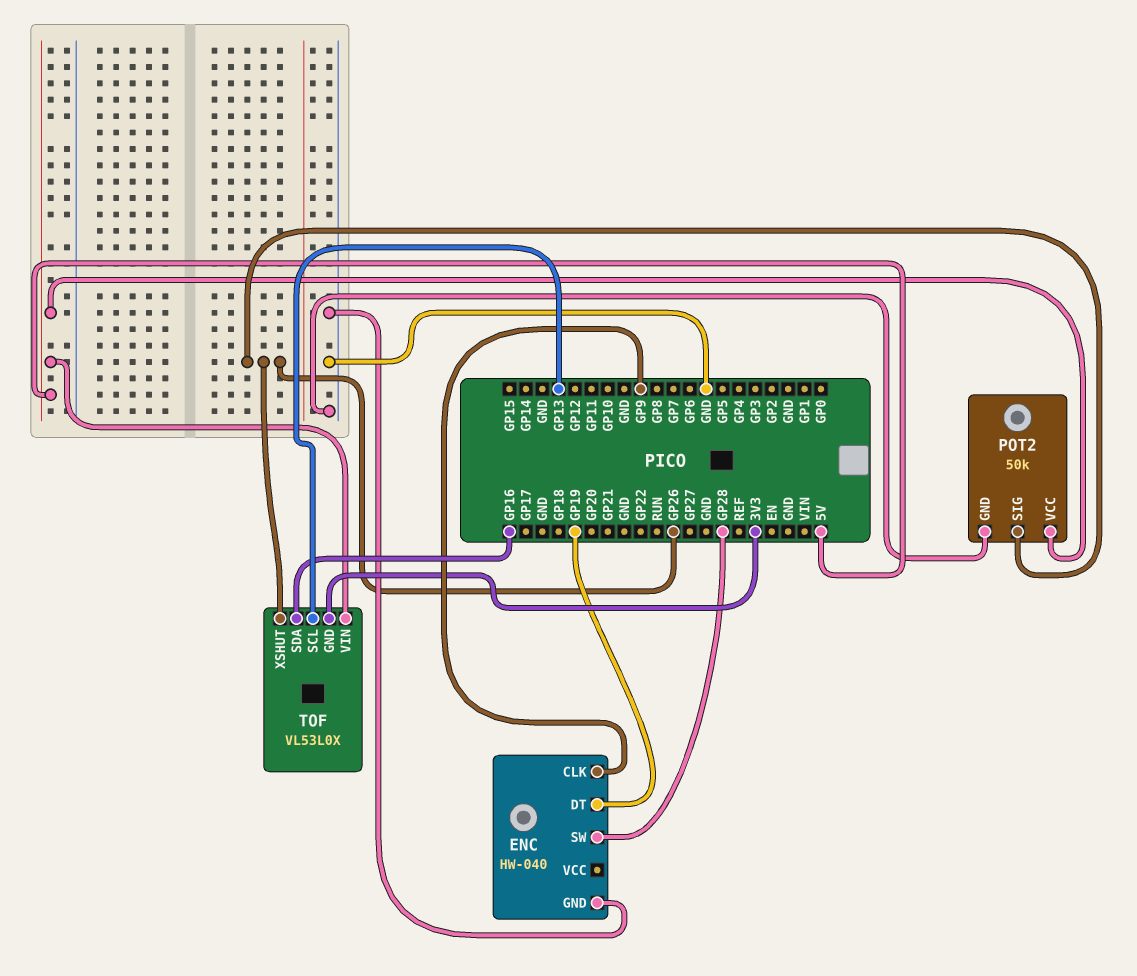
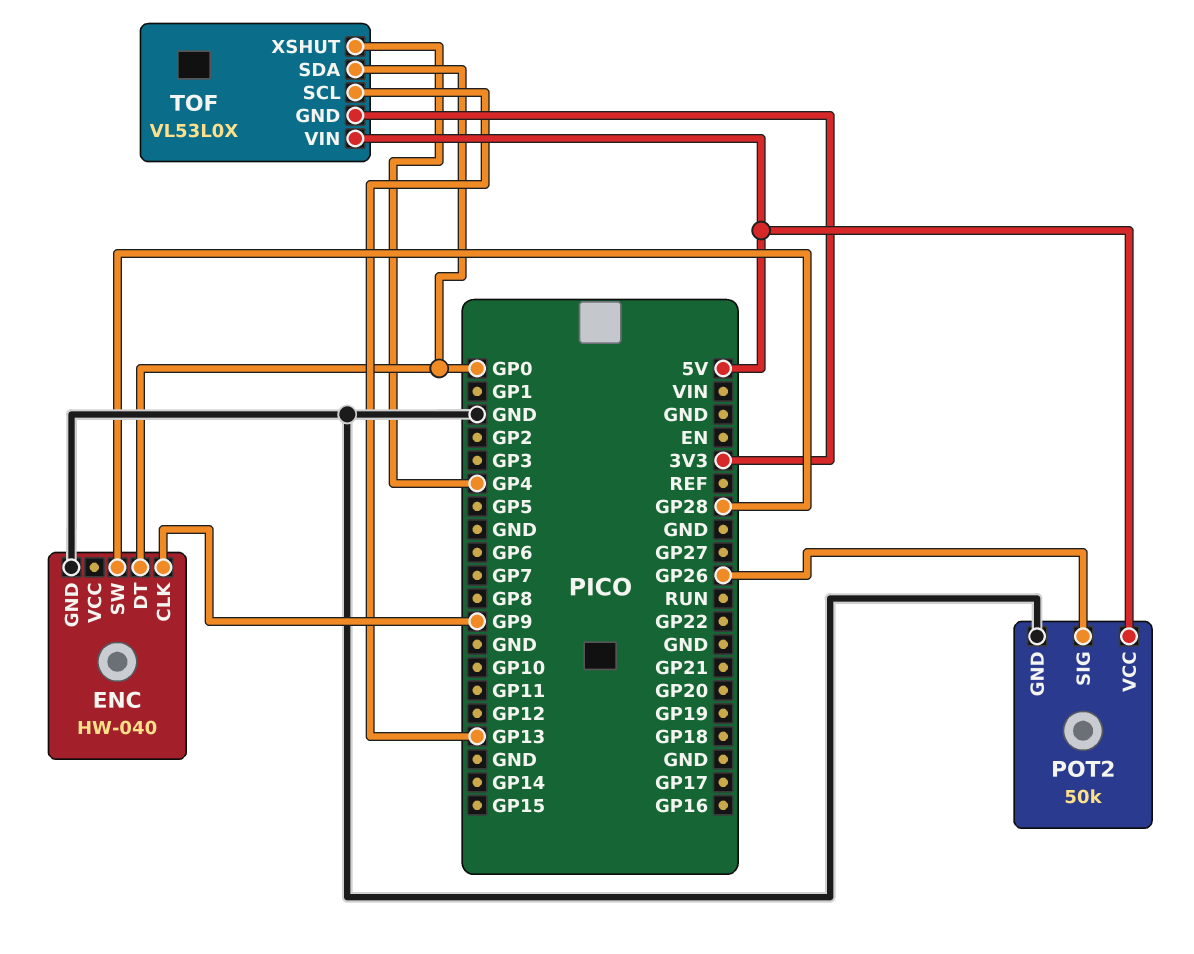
ENC pin DT: GP19 -> GP0
TOF pin SDA: GP16 -> GP0
TOF pin XSHUT: GP26 -> GP4

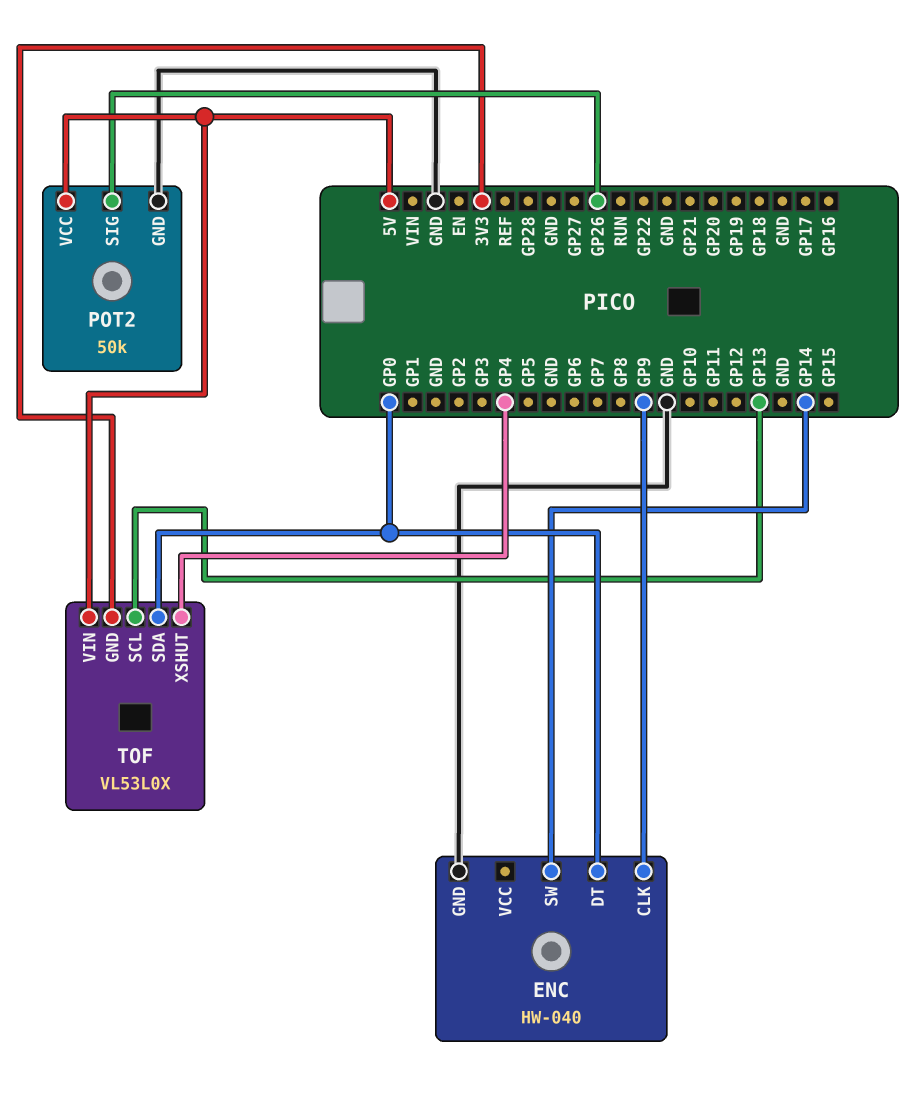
ENC pin SW: GP28 -> GP14

